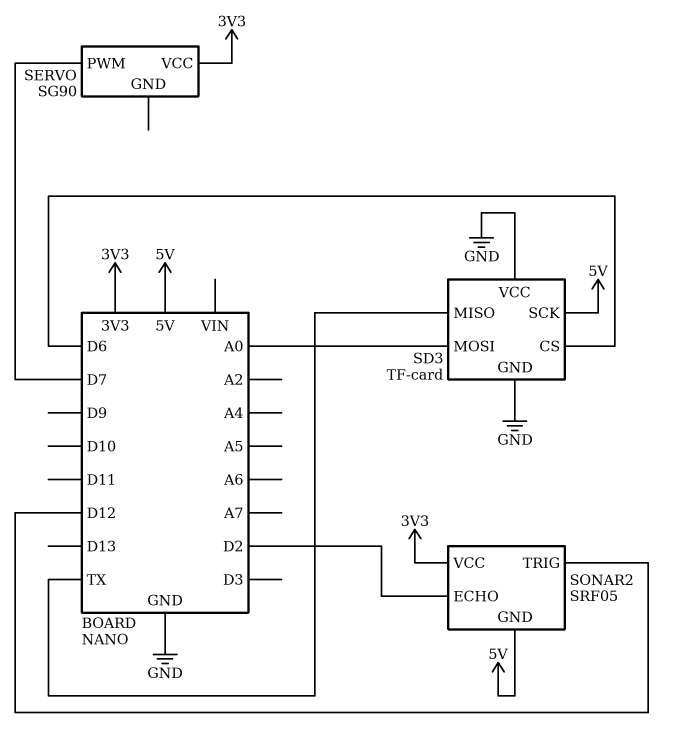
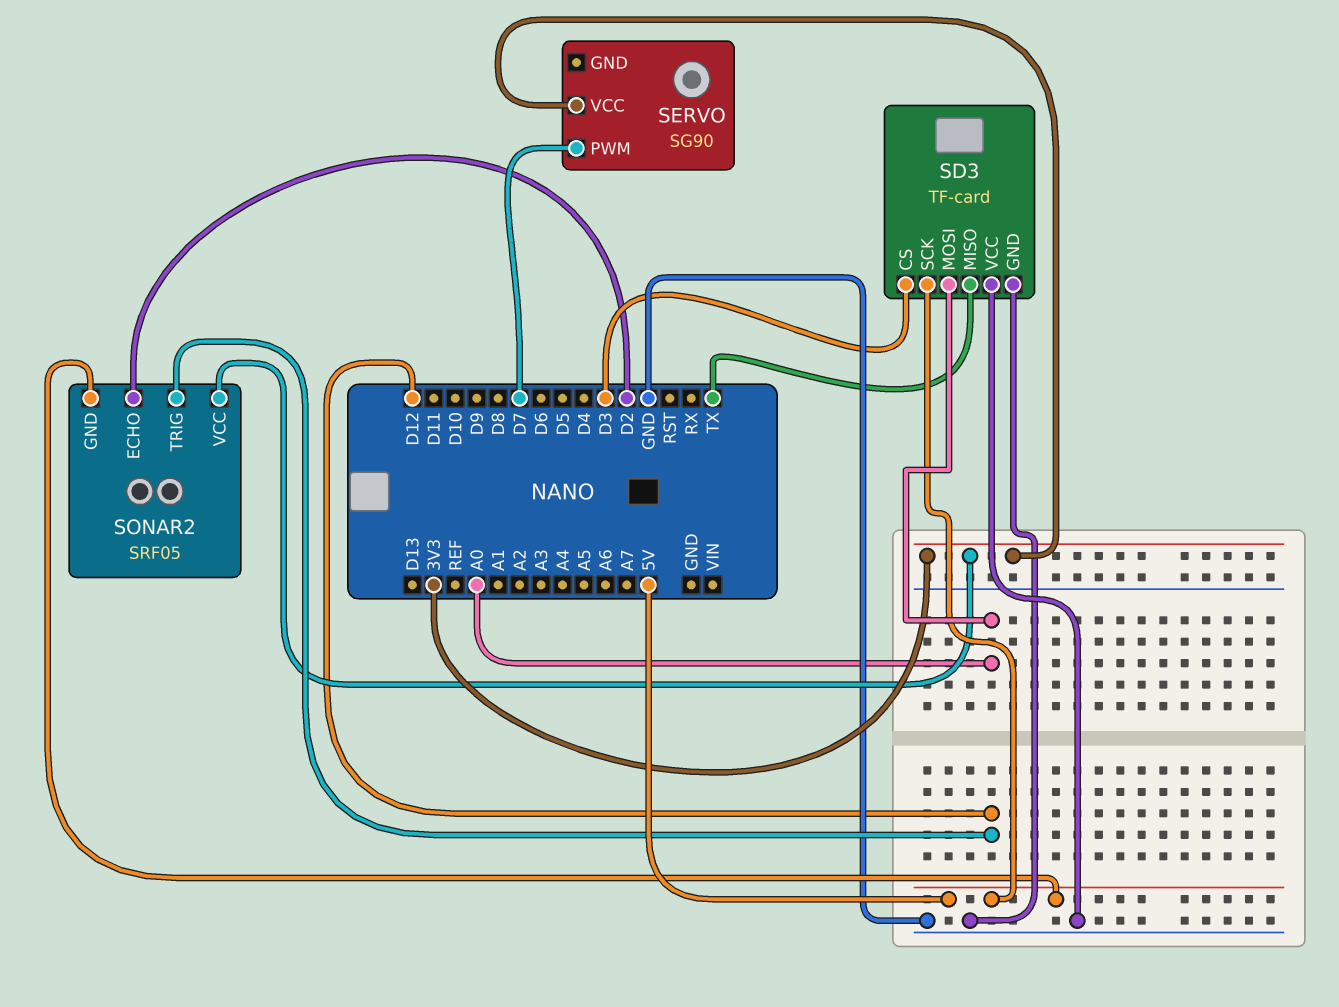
SD3 pin CS: D6 -> D3

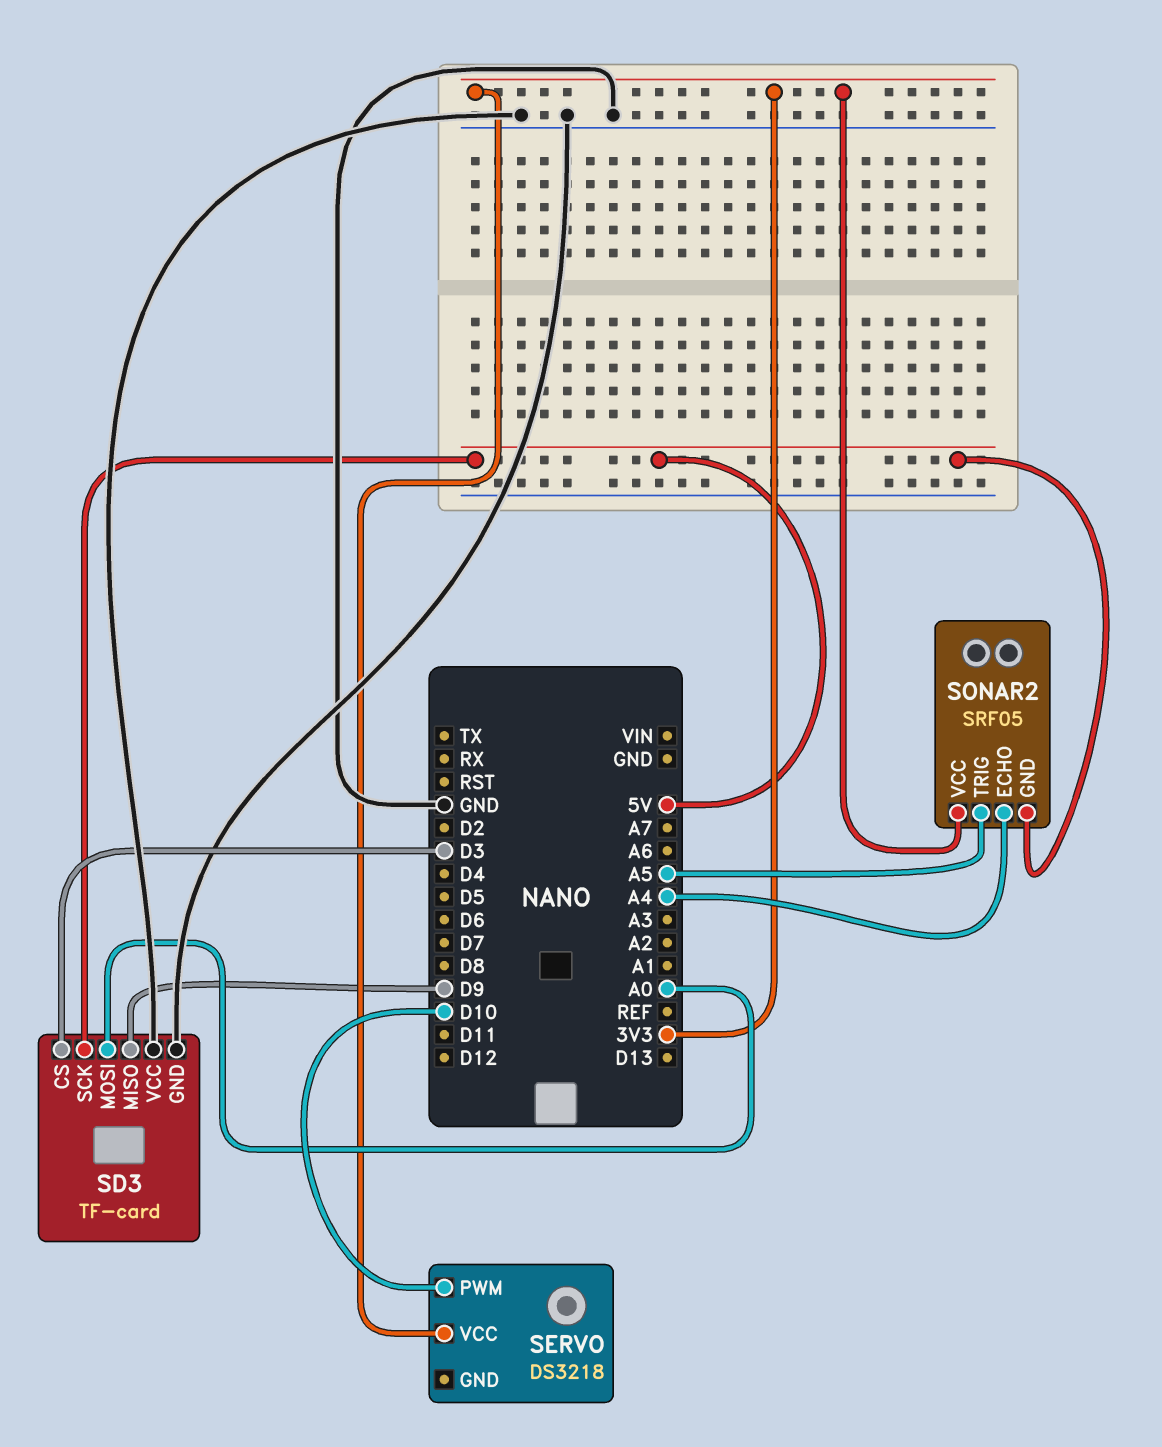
SD3 pin MISO: TX -> D9
SERVO: SG90 -> DS3218
SERVO pin PWM: D7 -> D10
SONAR2 pin ECHO: D2 -> A4
SONAR2 pin TRIG: D12 -> A5

